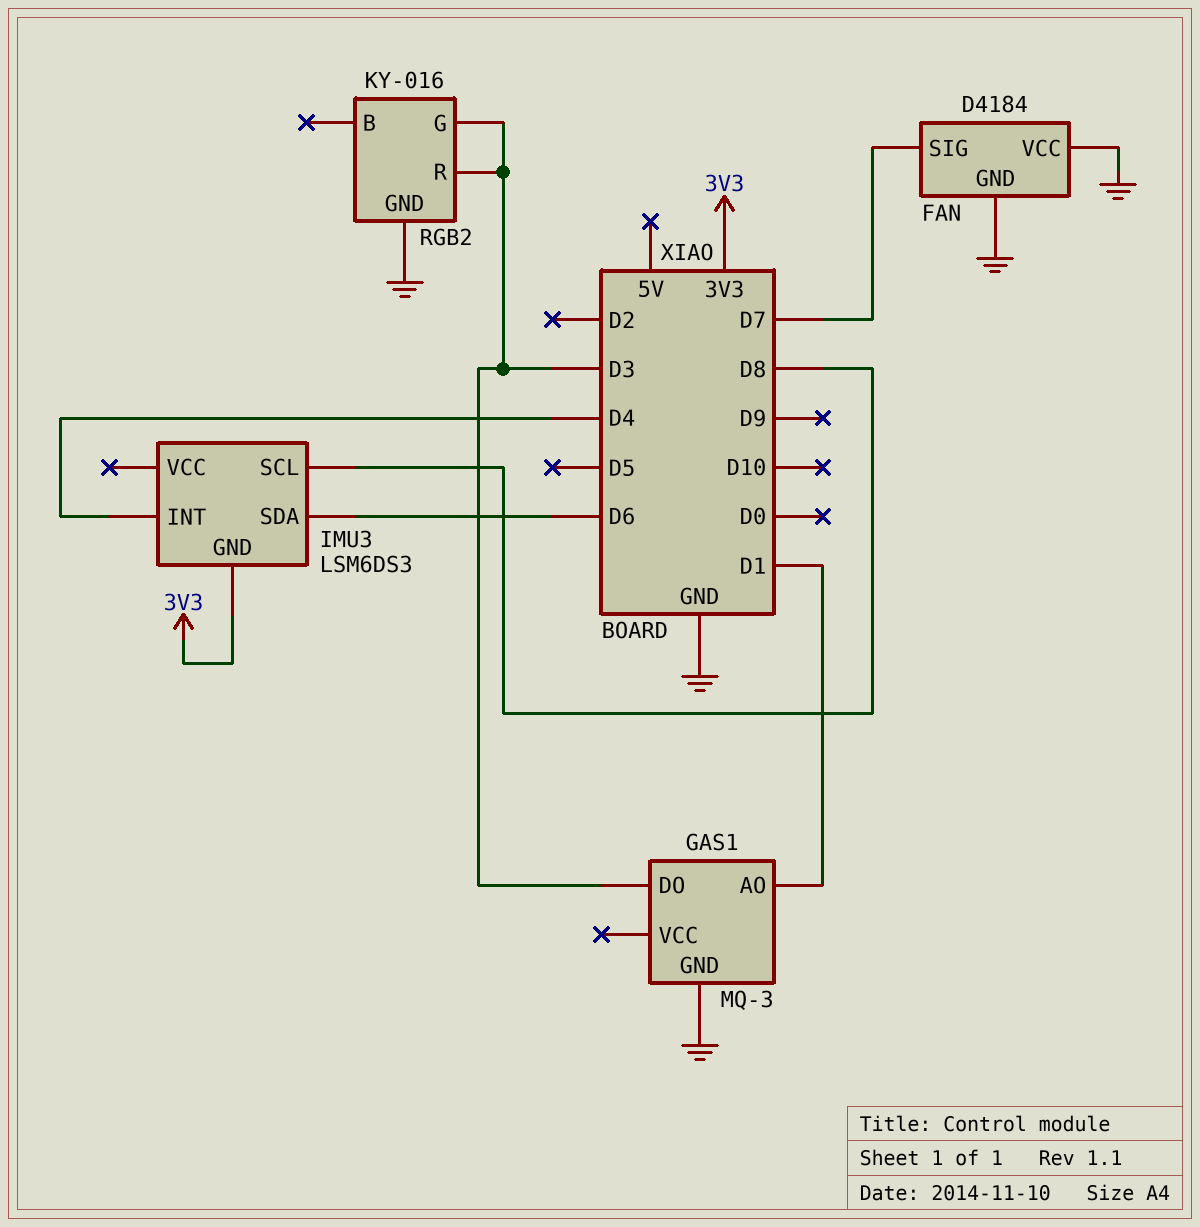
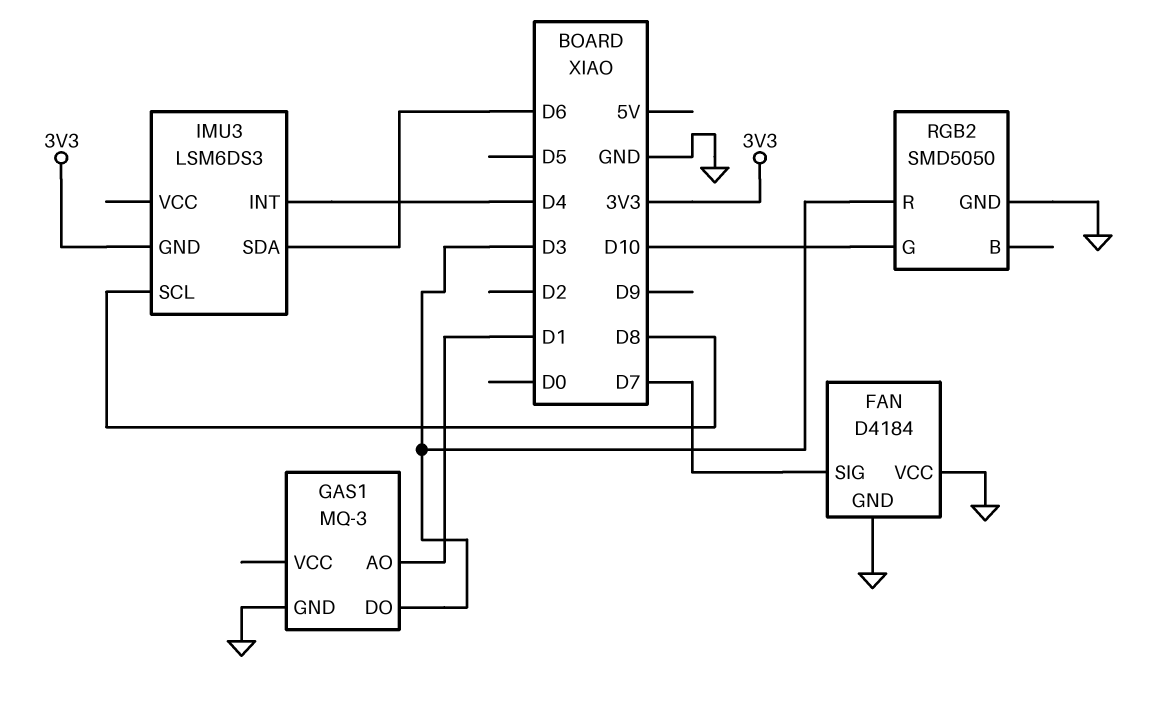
RGB2: KY-016 -> SMD5050
RGB2 pin G: D3 -> D10

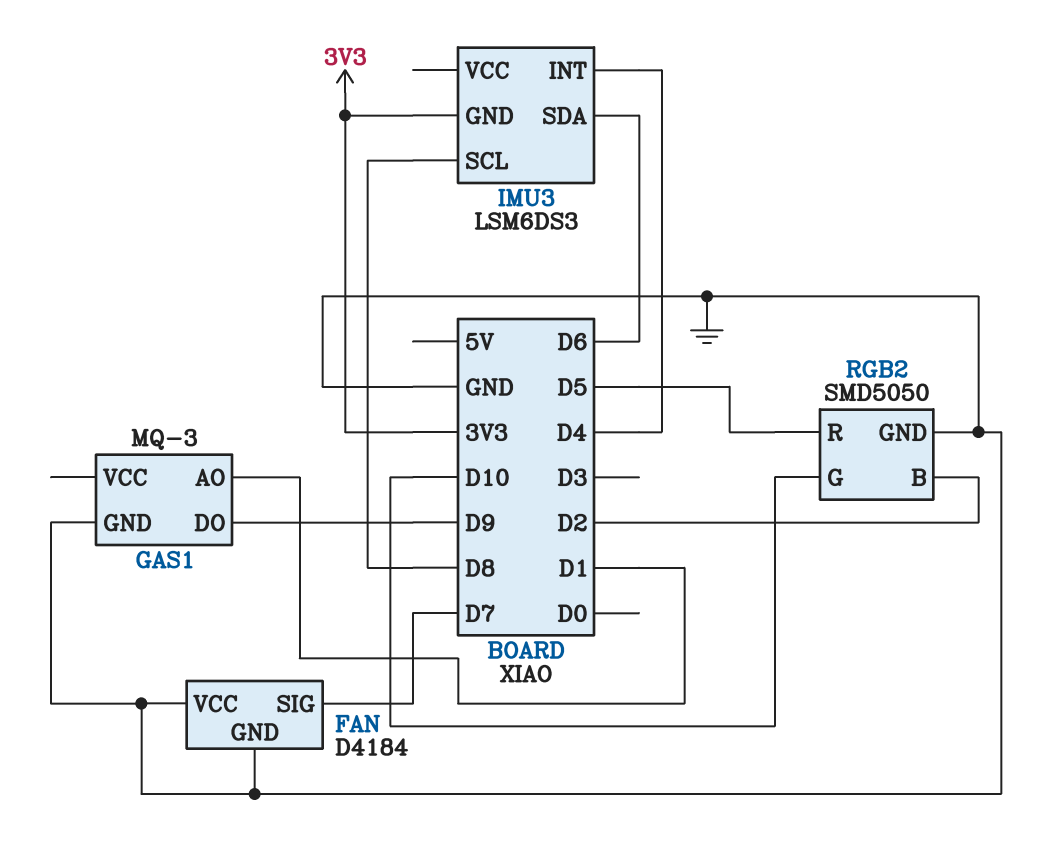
GAS1 pin DO: D3 -> D9
RGB2 pin B: none -> D2
RGB2 pin R: D3 -> D5

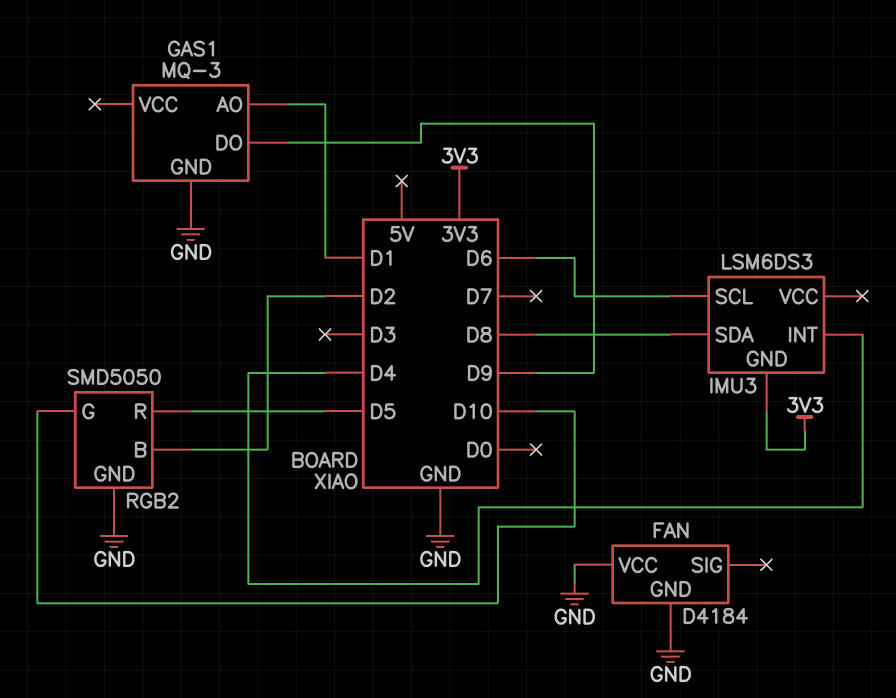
FAN pin SIG: D7 -> none
IMU3 pin SCL: D8 -> D6
IMU3 pin SDA: D6 -> D8

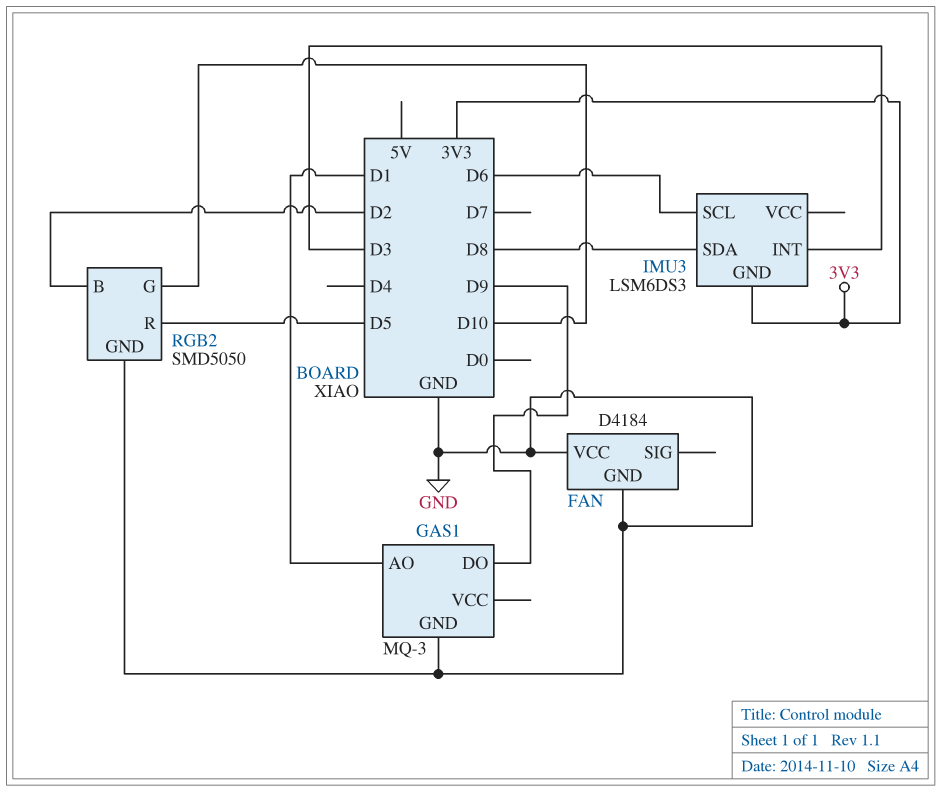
IMU3 pin INT: D4 -> D3

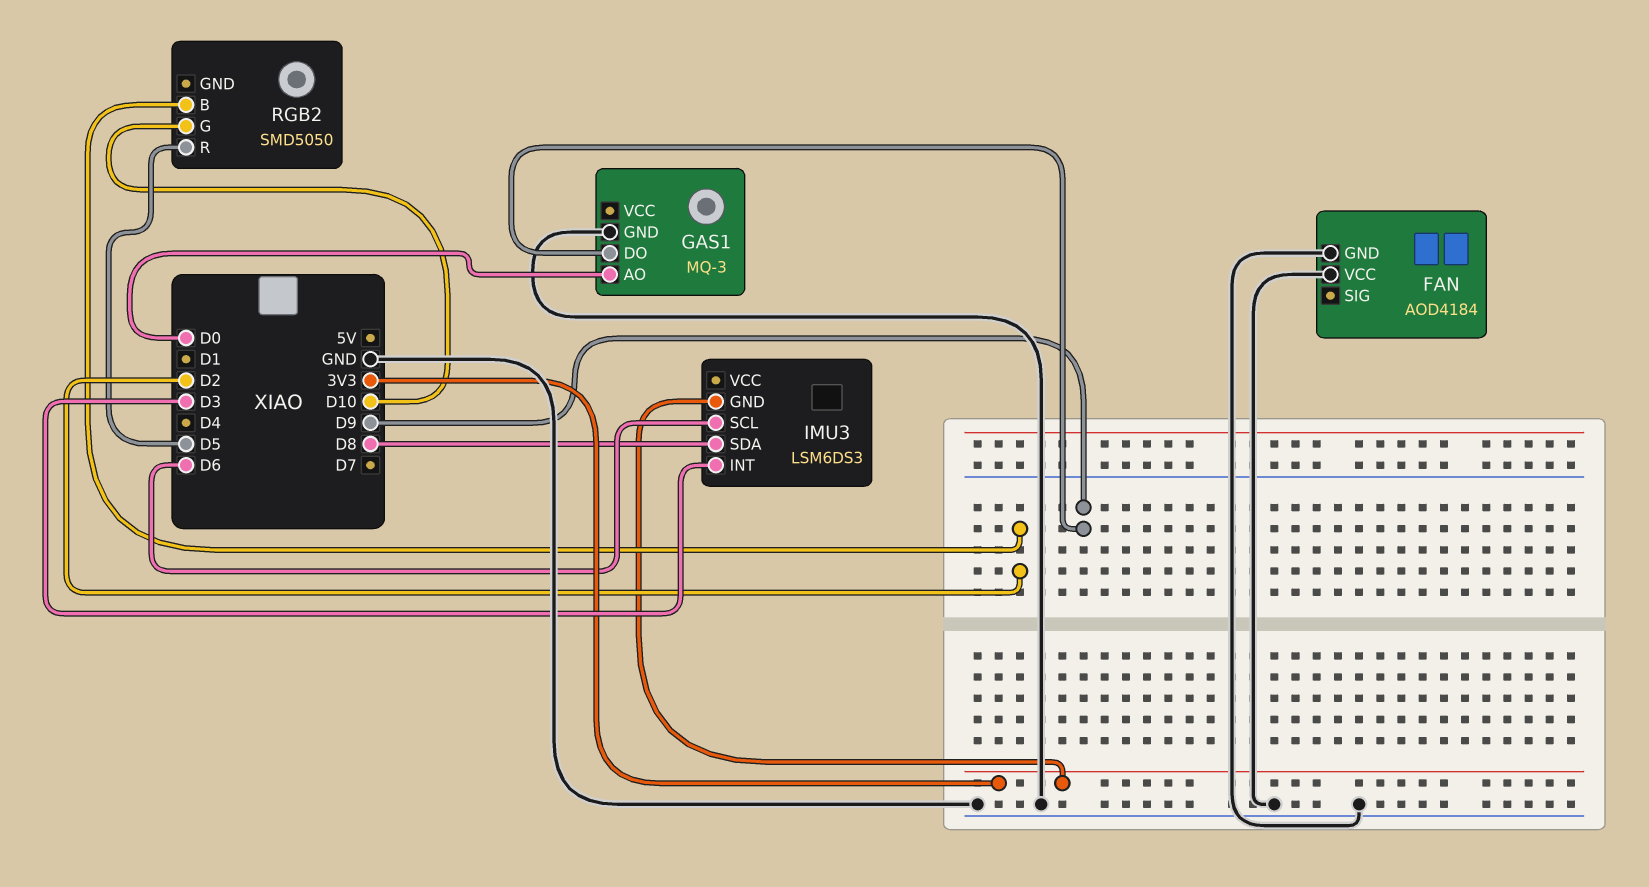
FAN: D4184 -> AOD4184
GAS1 pin AO: D1 -> D0
RGB2 pin GND: GND -> none

